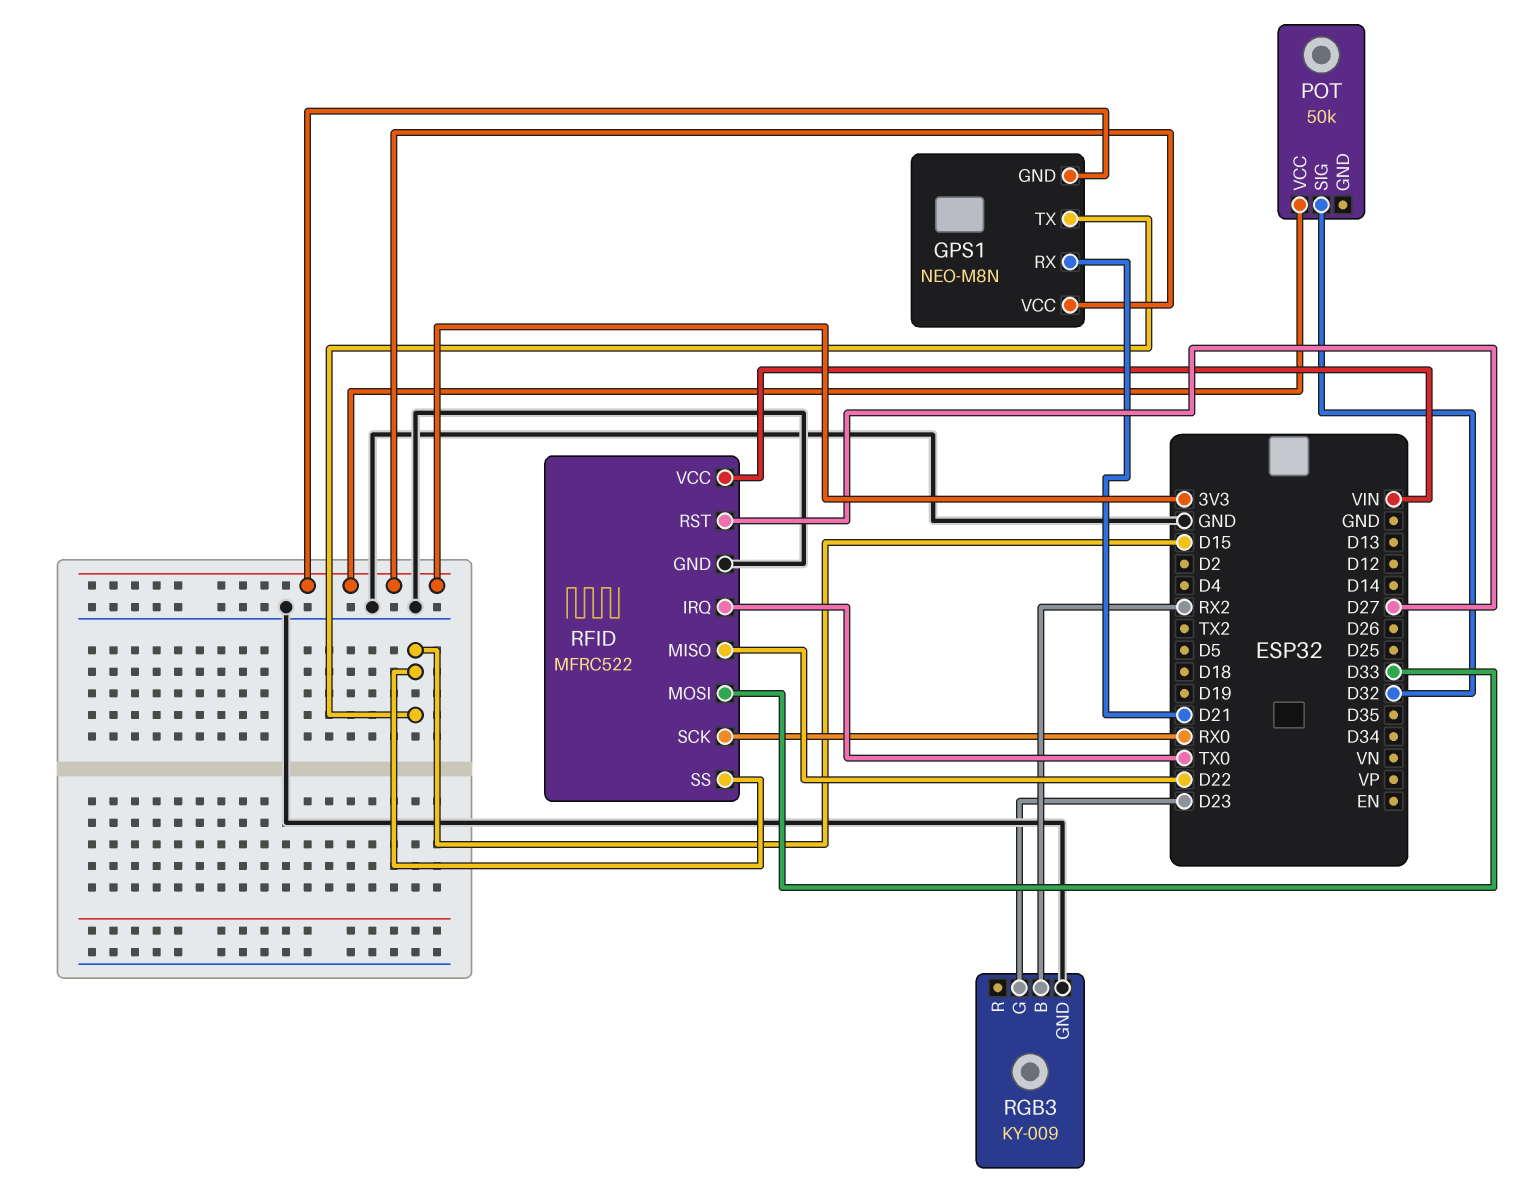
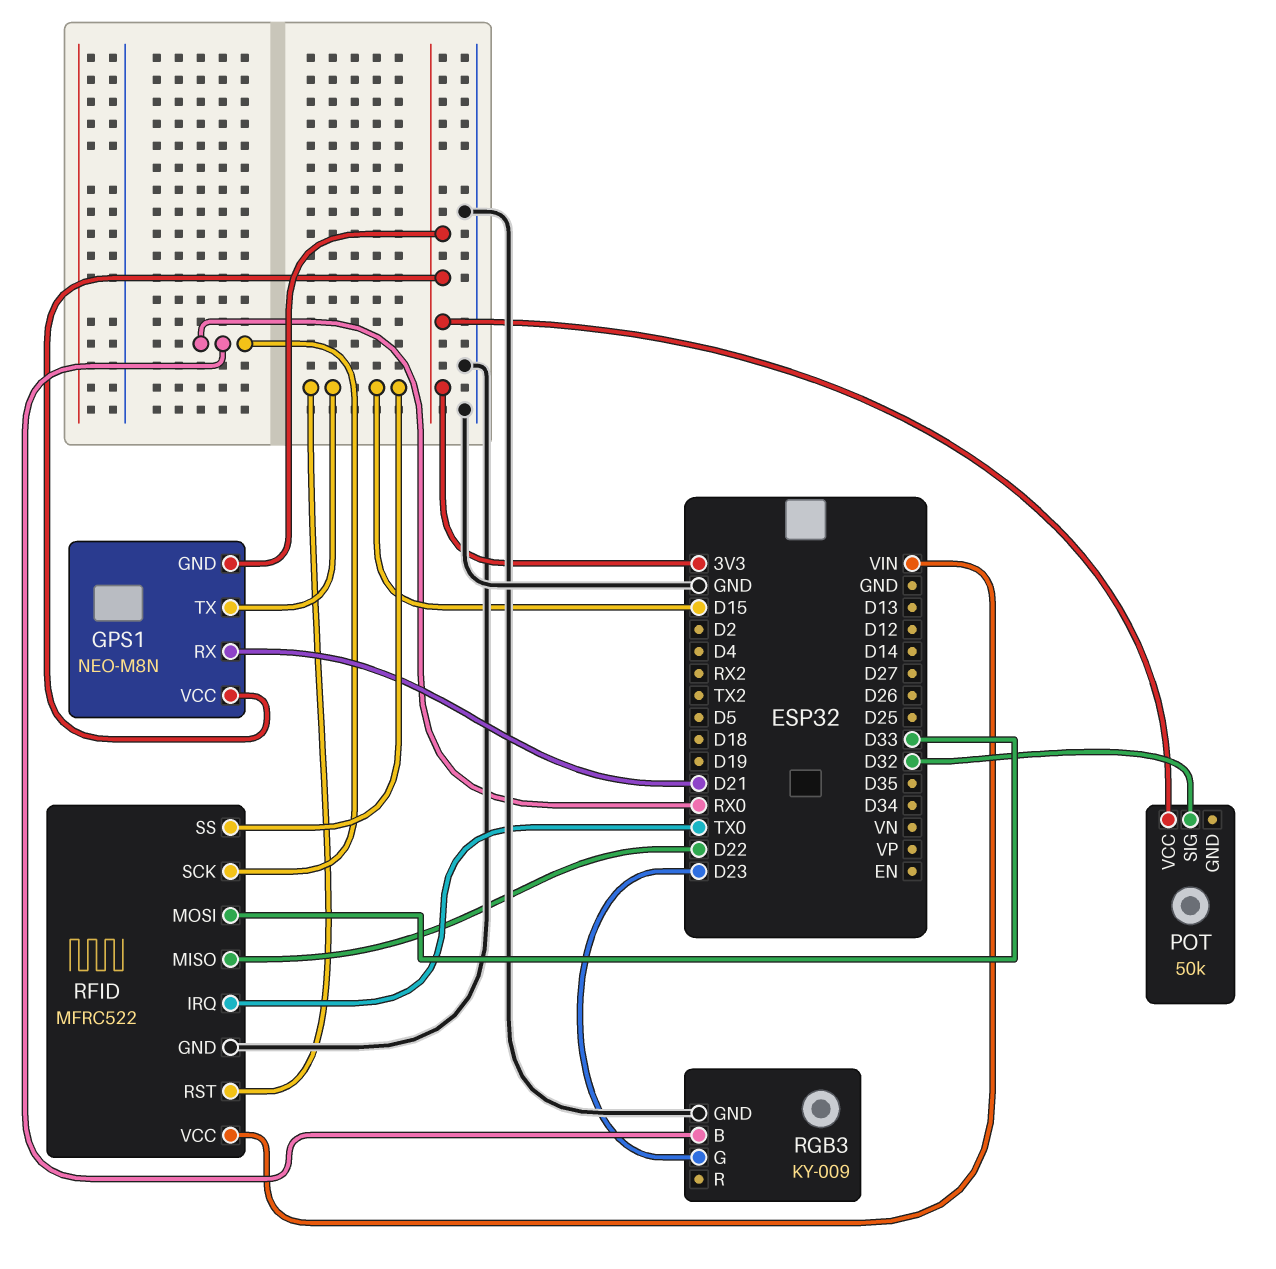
RFID pin RST: D27 -> D15
RGB3 pin B: RX2 -> RX0

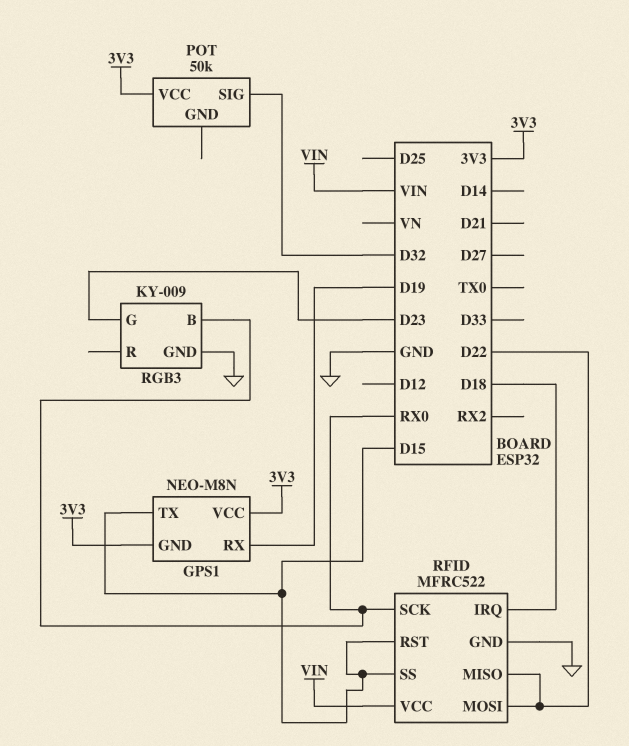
GPS1 pin RX: D21 -> D19
RFID pin IRQ: TX0 -> D18
RFID pin MOSI: D33 -> D22

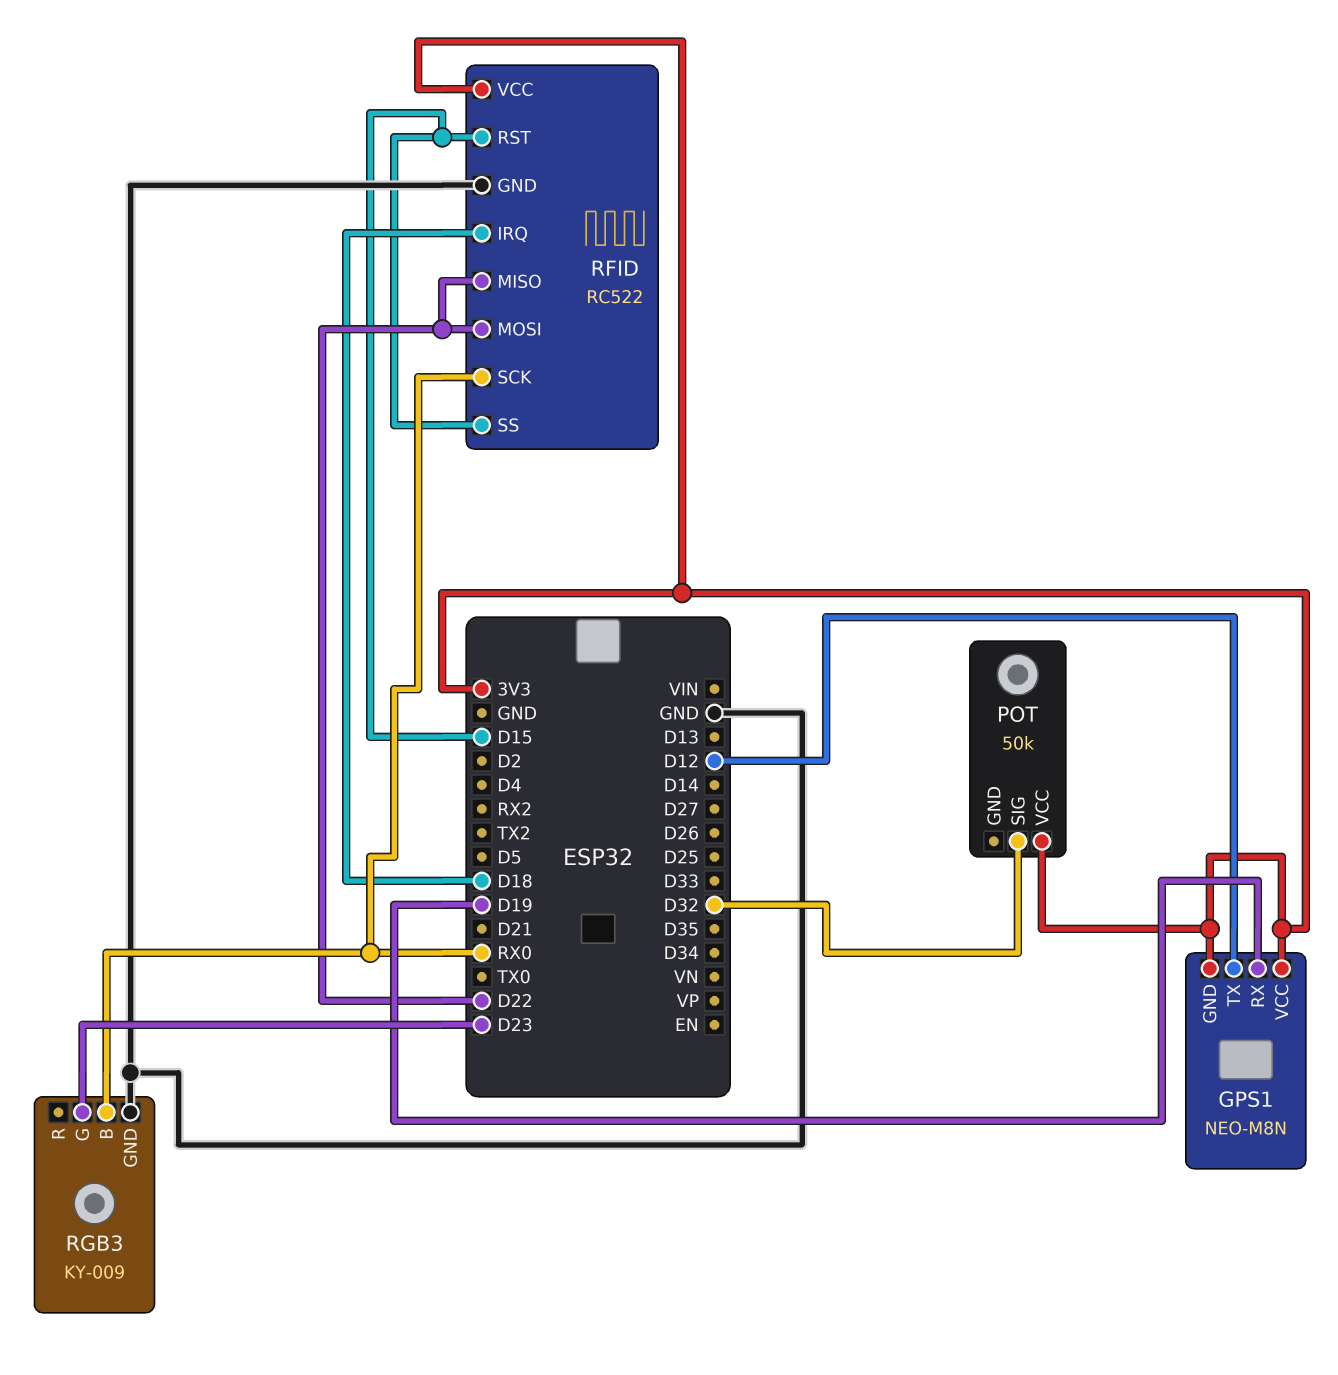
GPS1 pin TX: D15 -> D12
RFID: MFRC522 -> RC522
RFID pin VCC: VIN -> 3V3

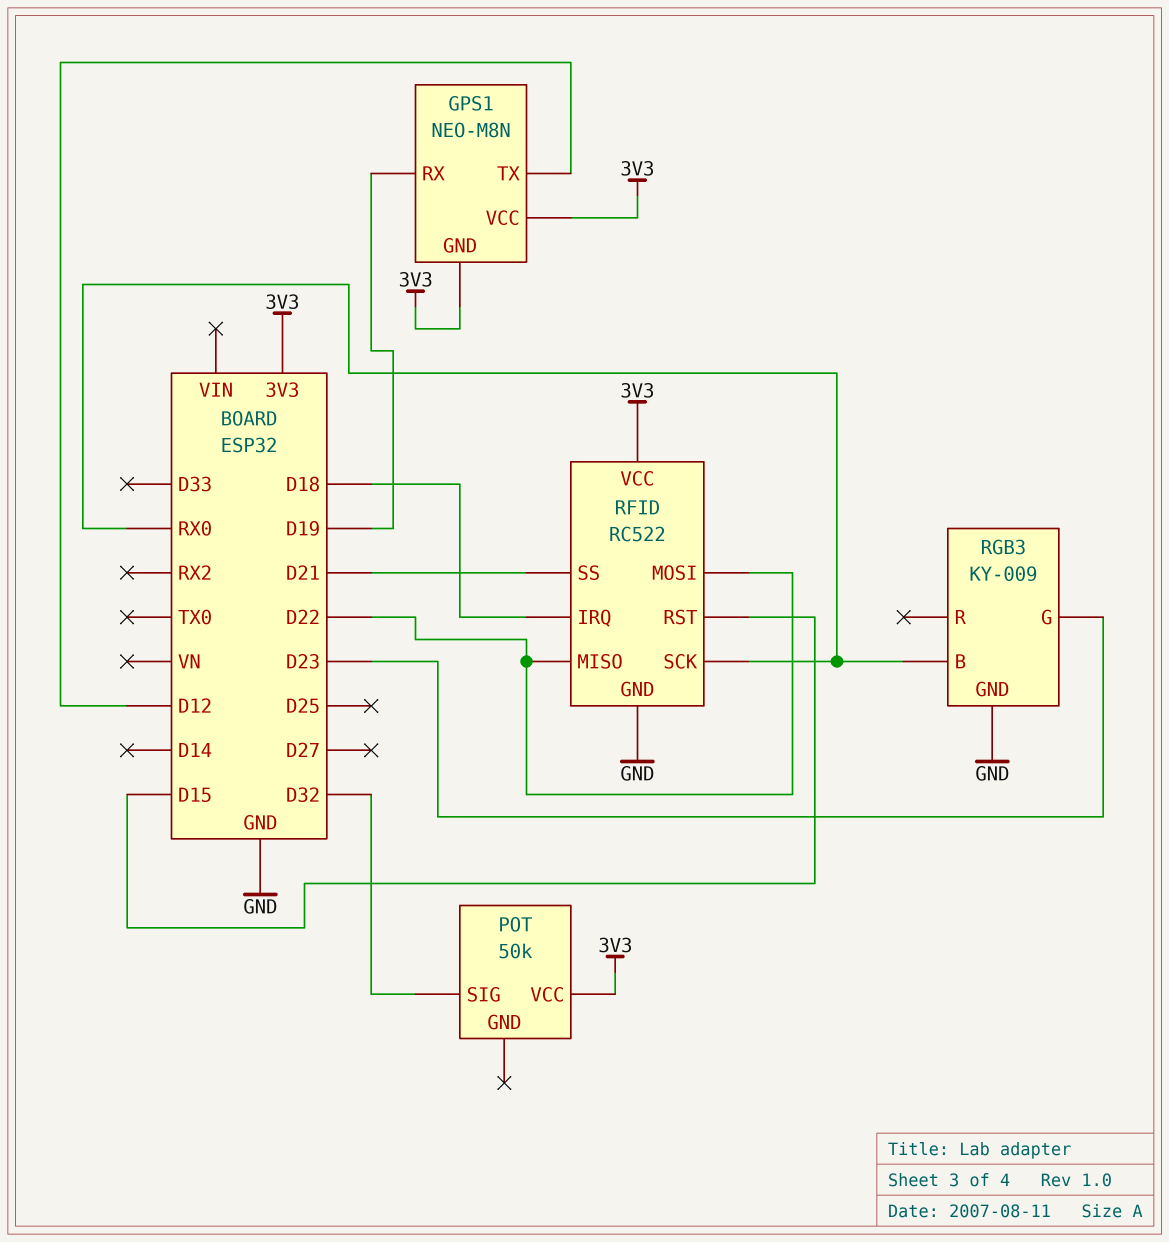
RFID pin SS: D15 -> D21

